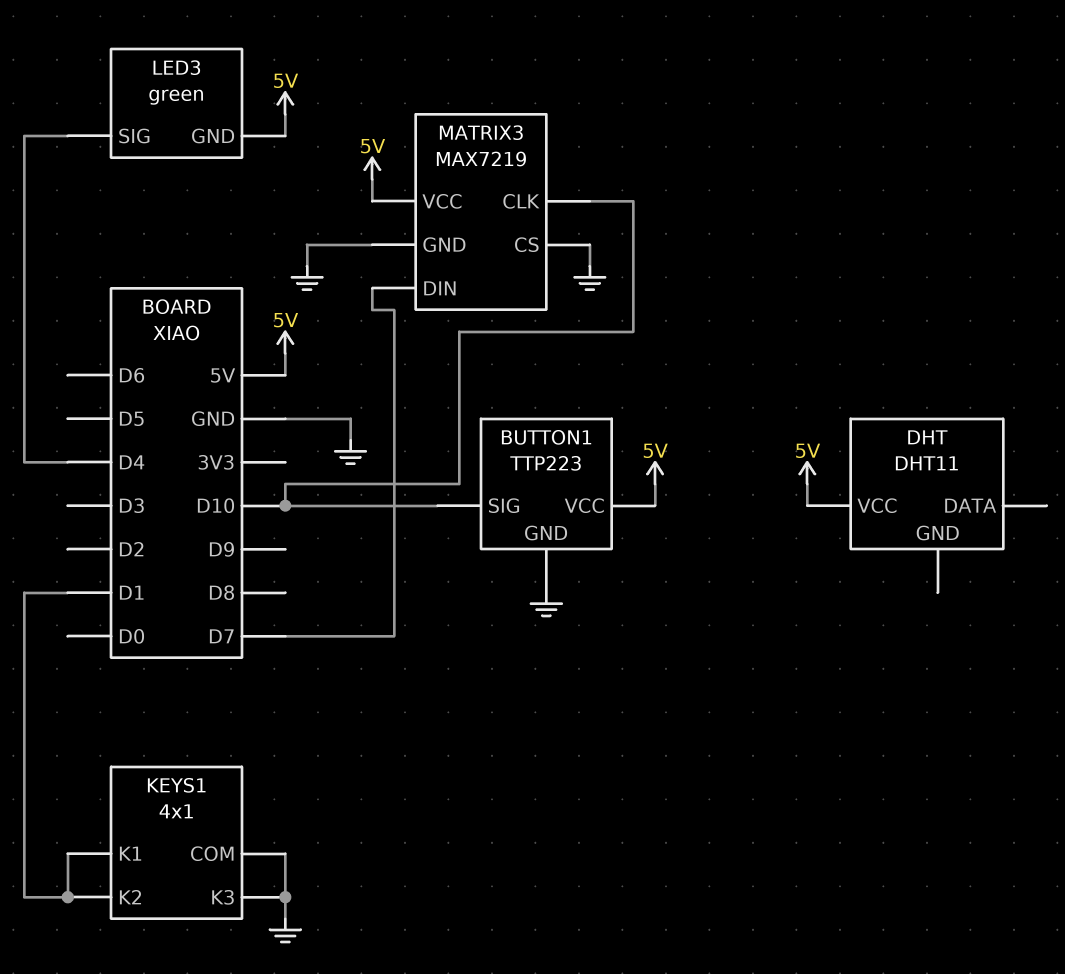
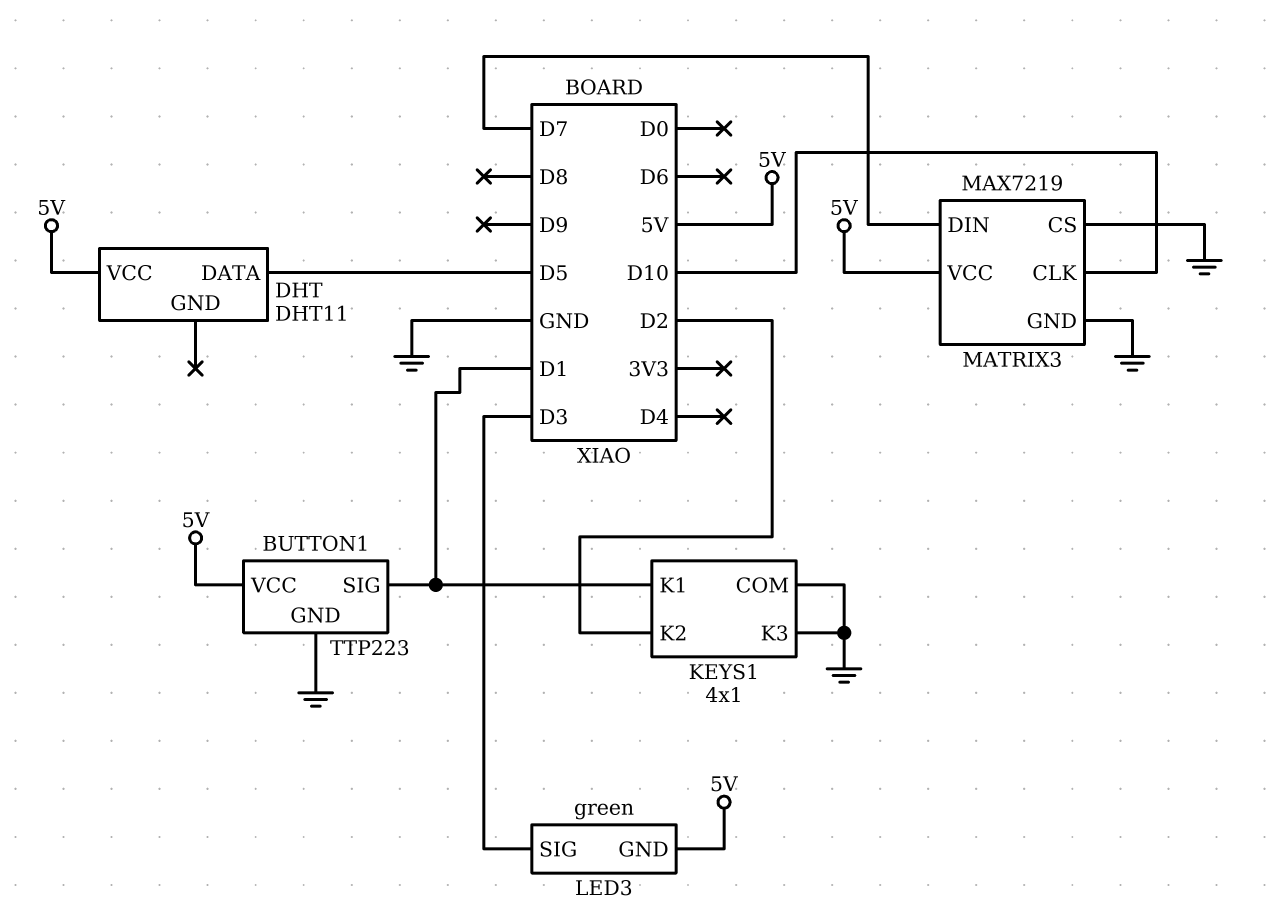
BUTTON1 pin SIG: D10 -> D1
DHT pin DATA: none -> D5
KEYS1 pin K2: D1 -> D2
LED3 pin SIG: D4 -> D3

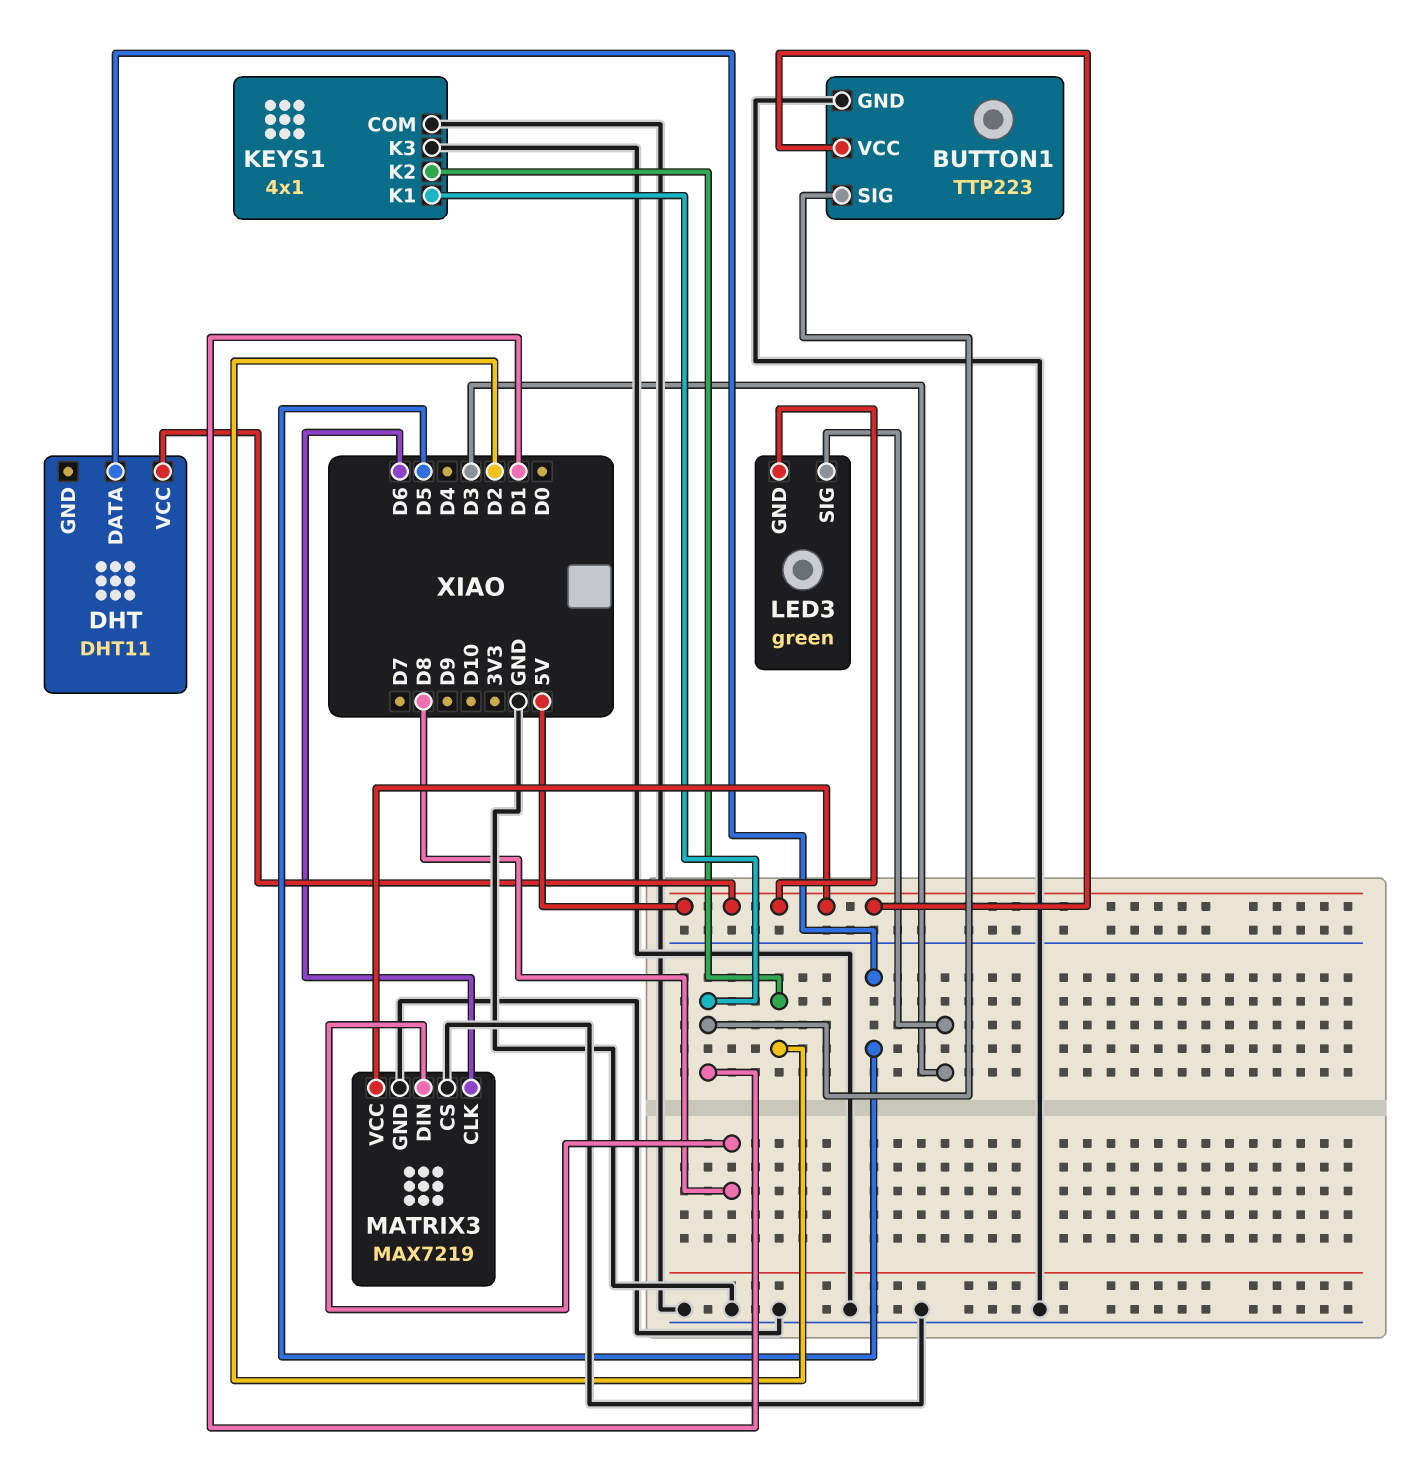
MATRIX3 pin CLK: D10 -> D6
MATRIX3 pin DIN: D7 -> D8

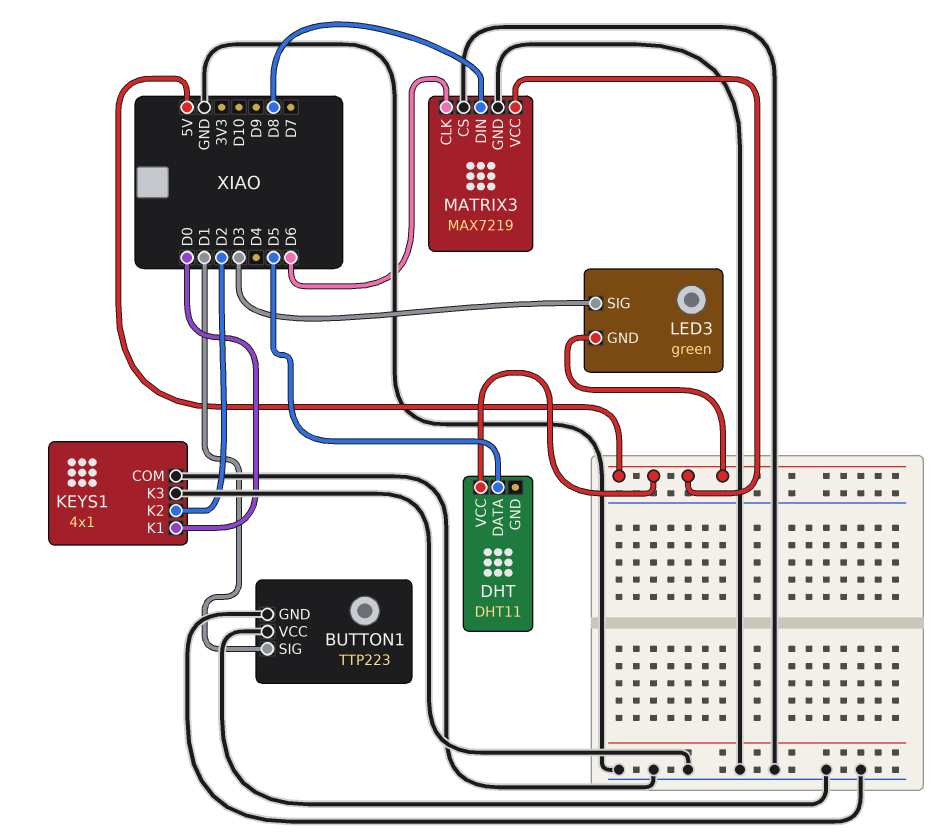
BUTTON1 pin VCC: 5V -> GND
KEYS1 pin K1: D1 -> D0

